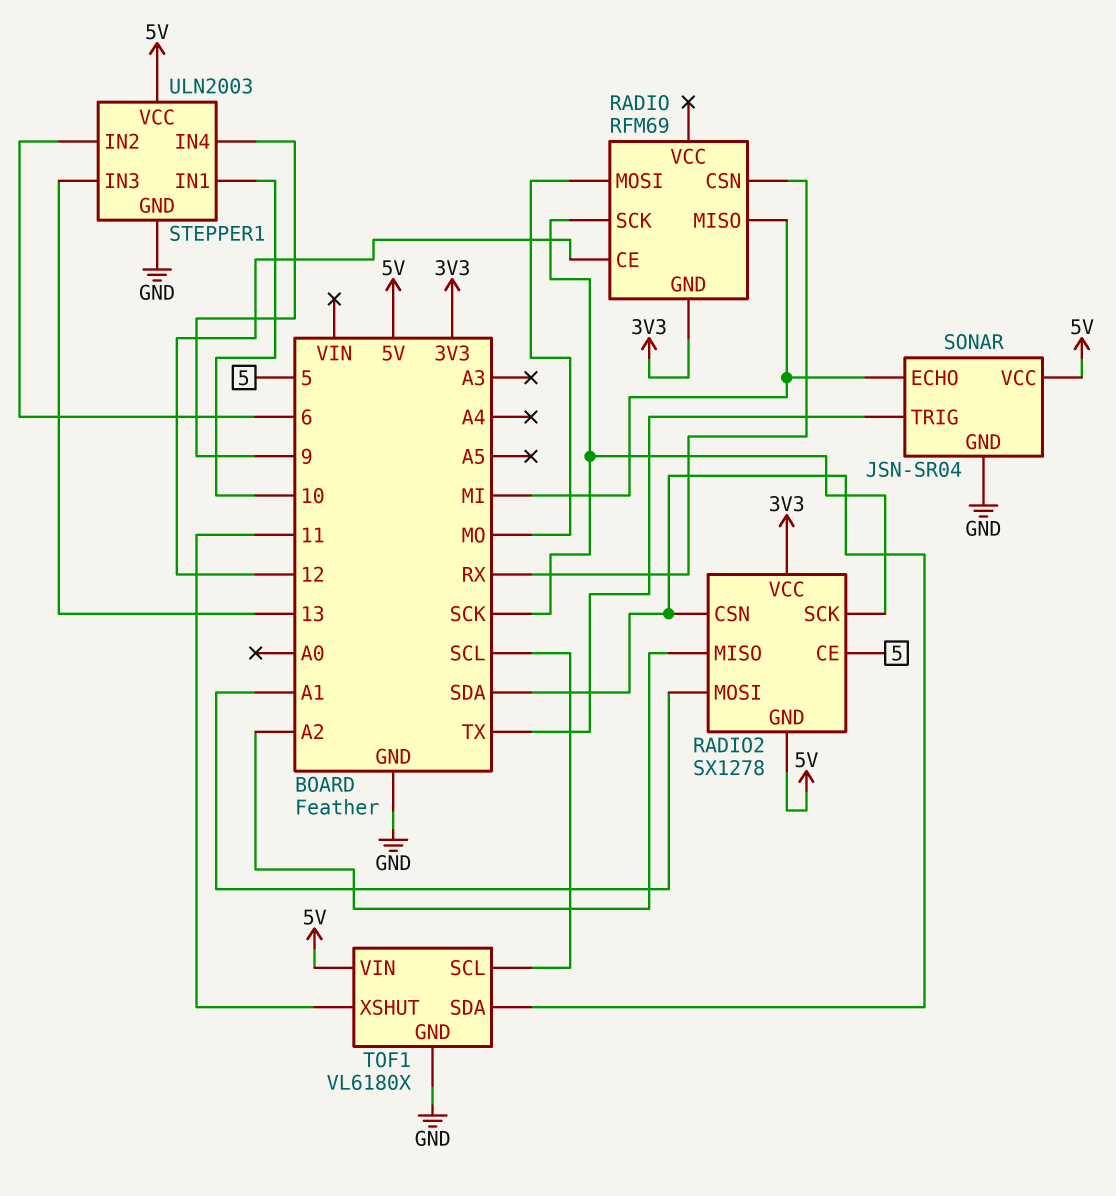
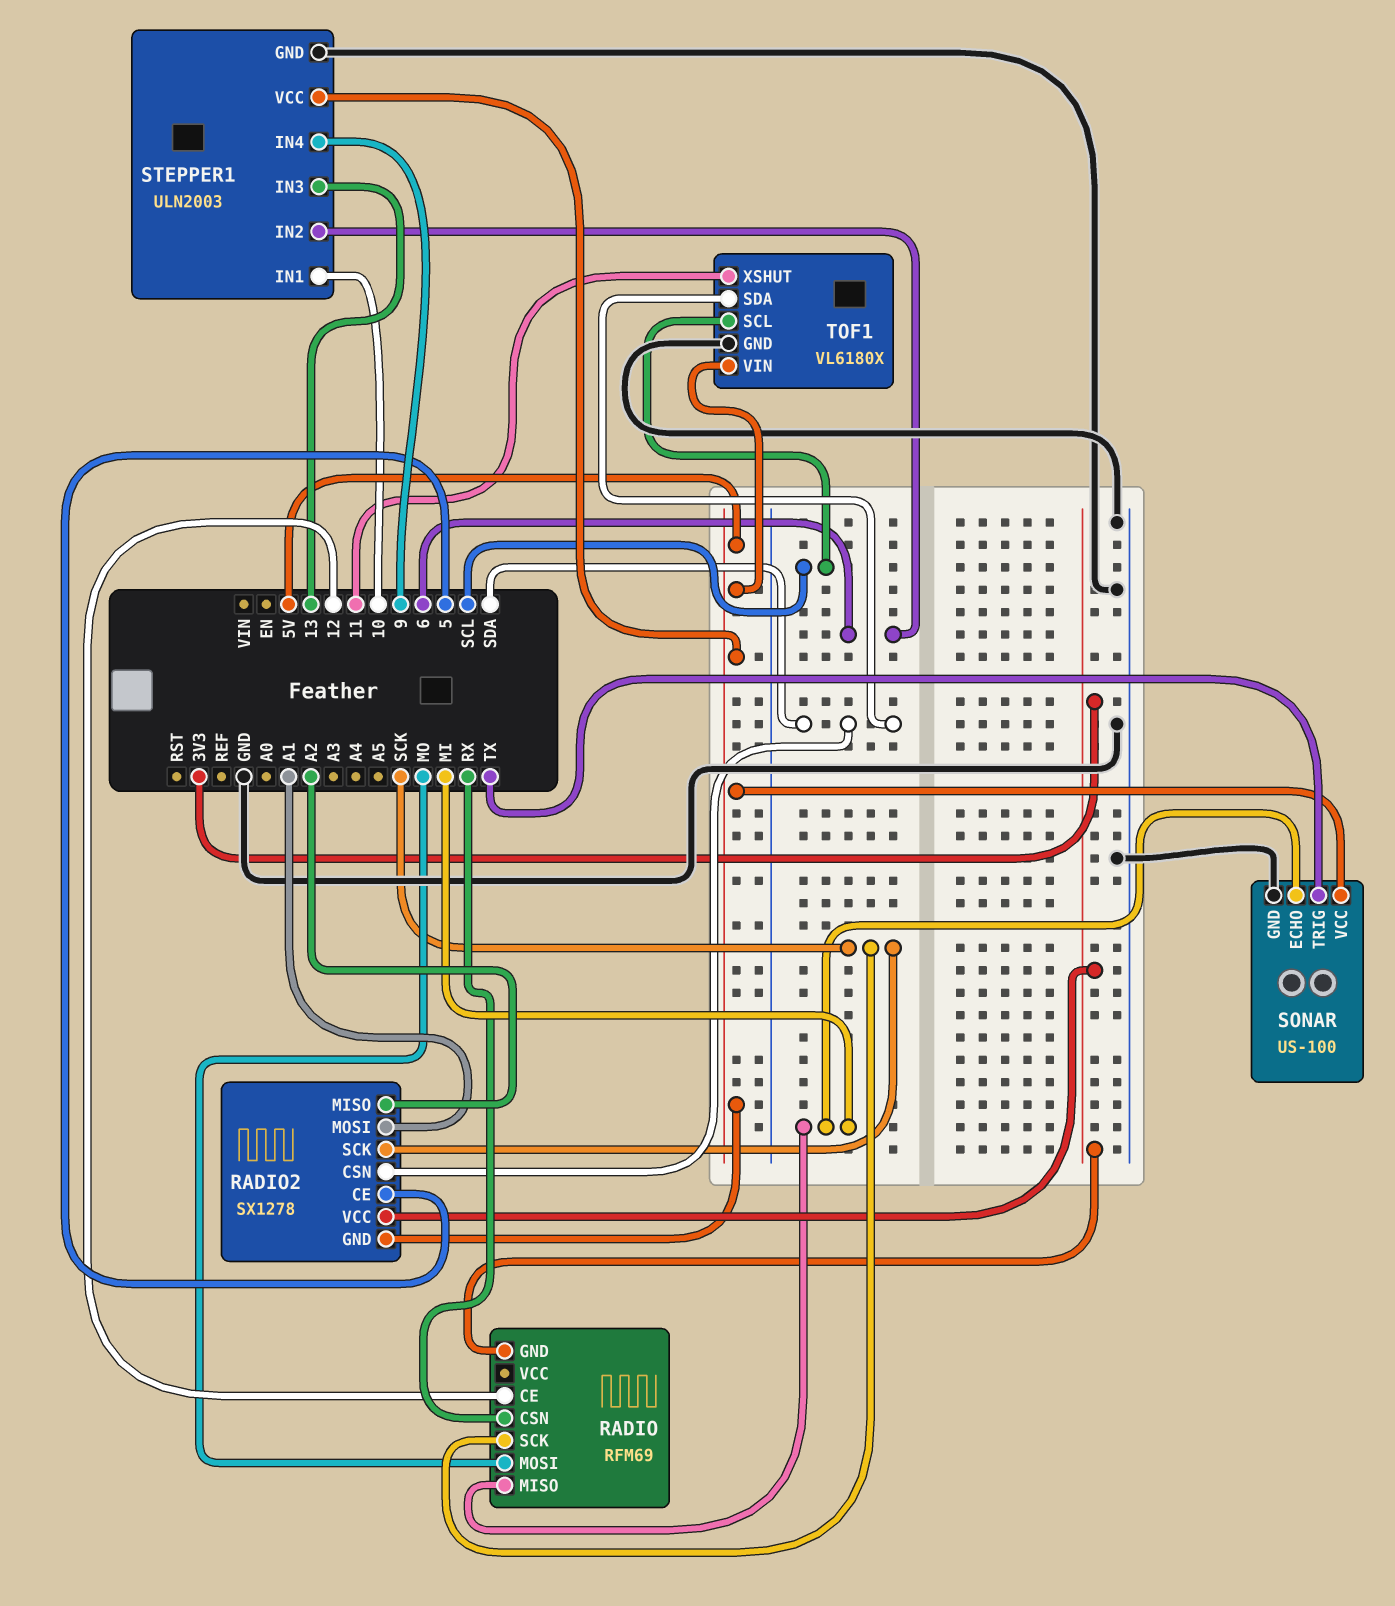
SONAR: JSN-SR04 -> US-100

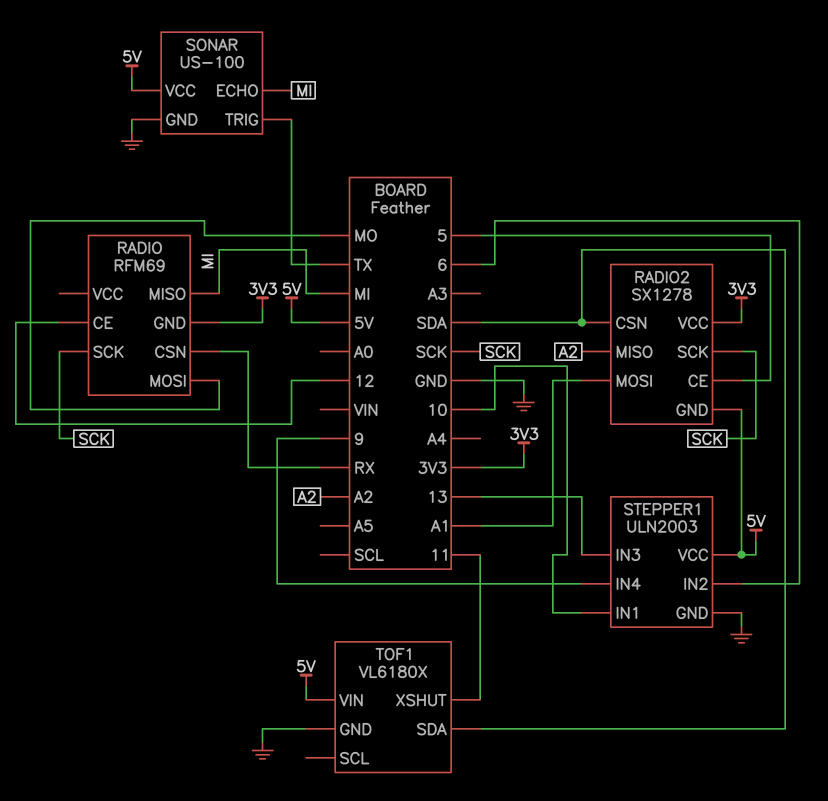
TOF1 pin SCL: SCL -> none

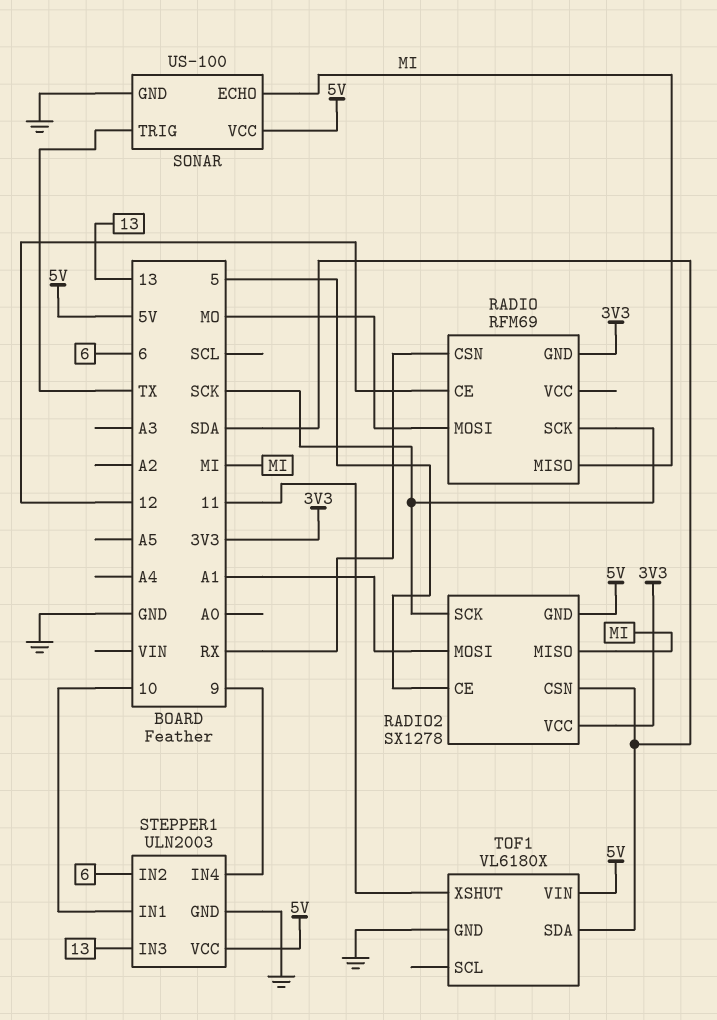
RADIO2 pin MISO: A2 -> MI

